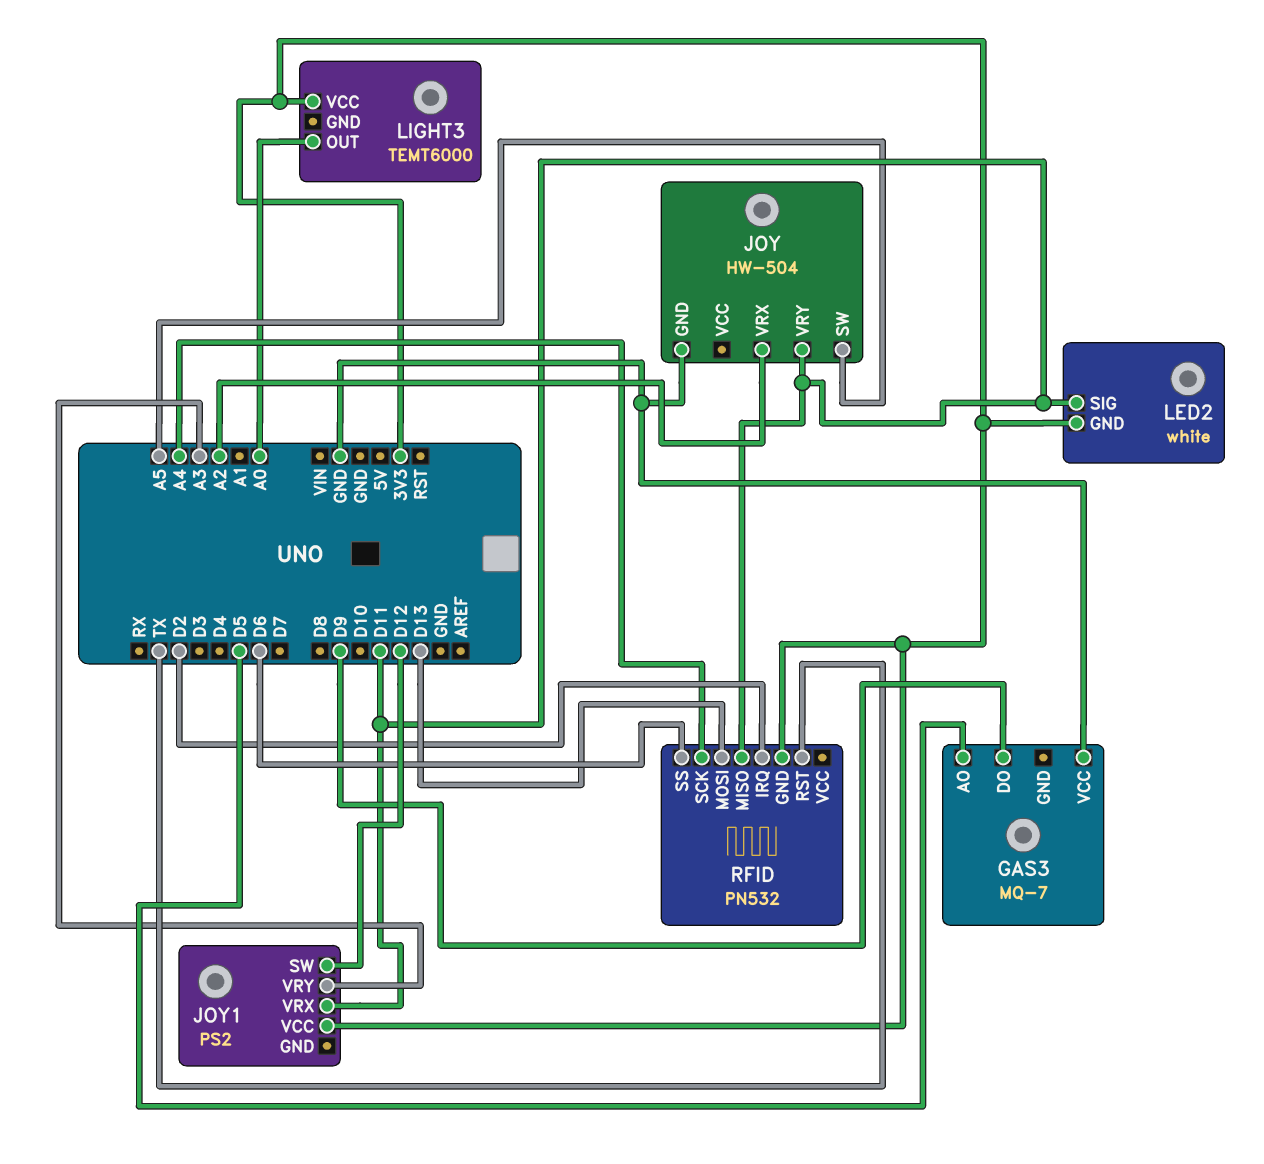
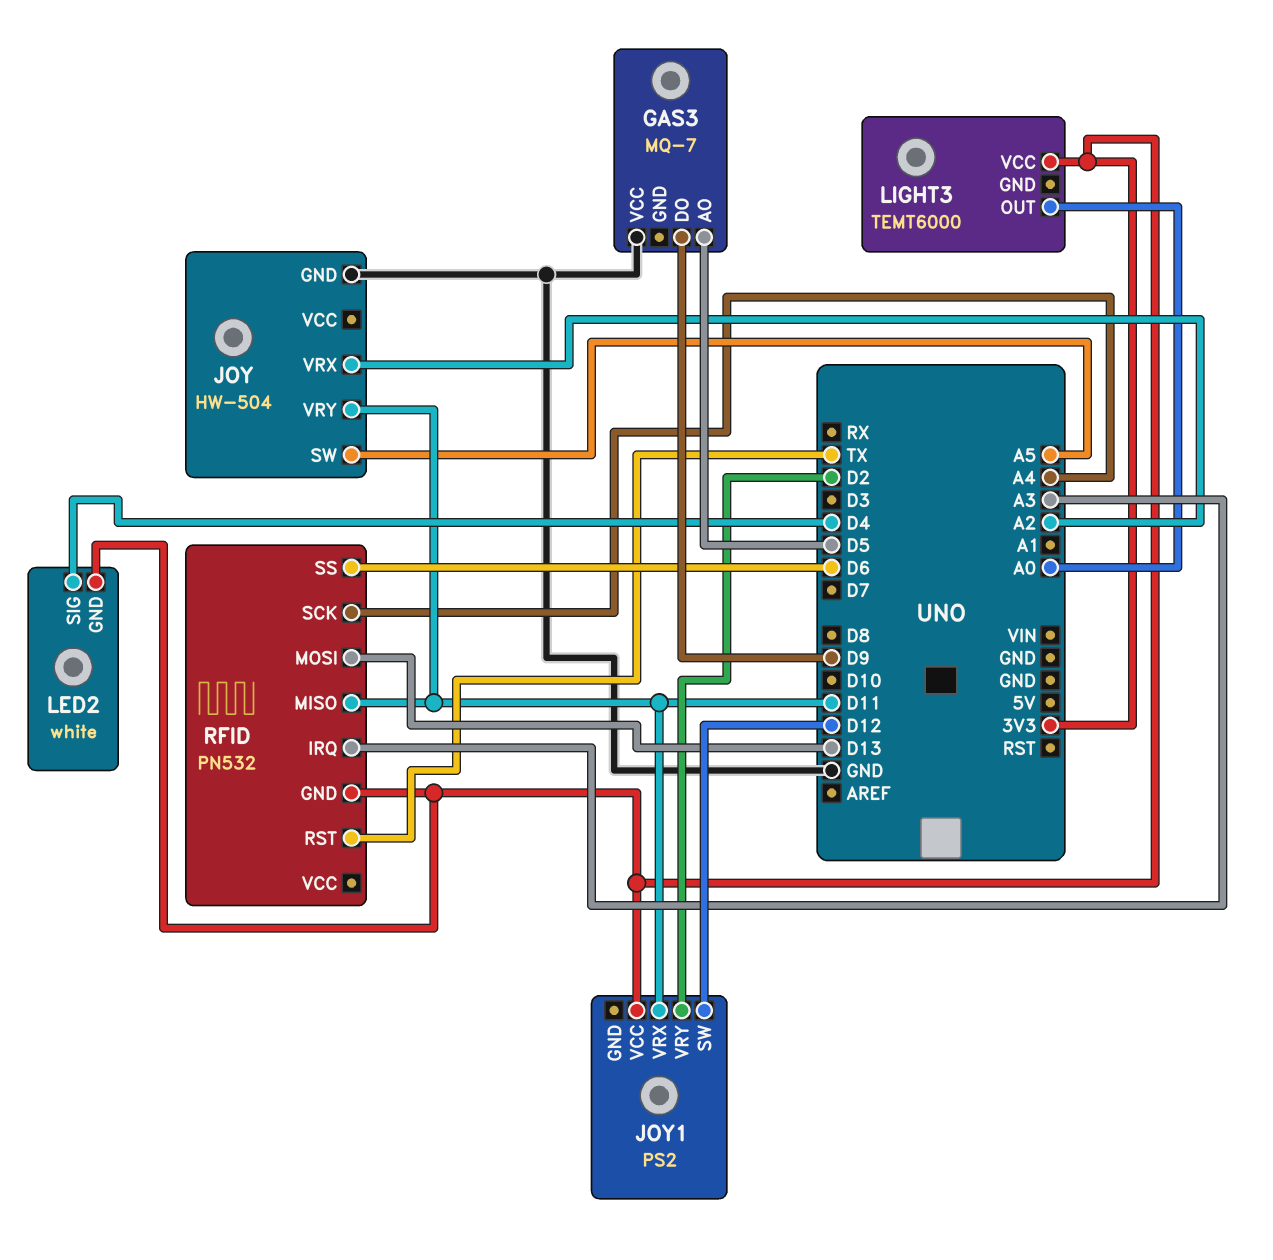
JOY1 pin VRY: A3 -> D2
LED2 pin SIG: D11 -> D4
RFID pin IRQ: D2 -> A3

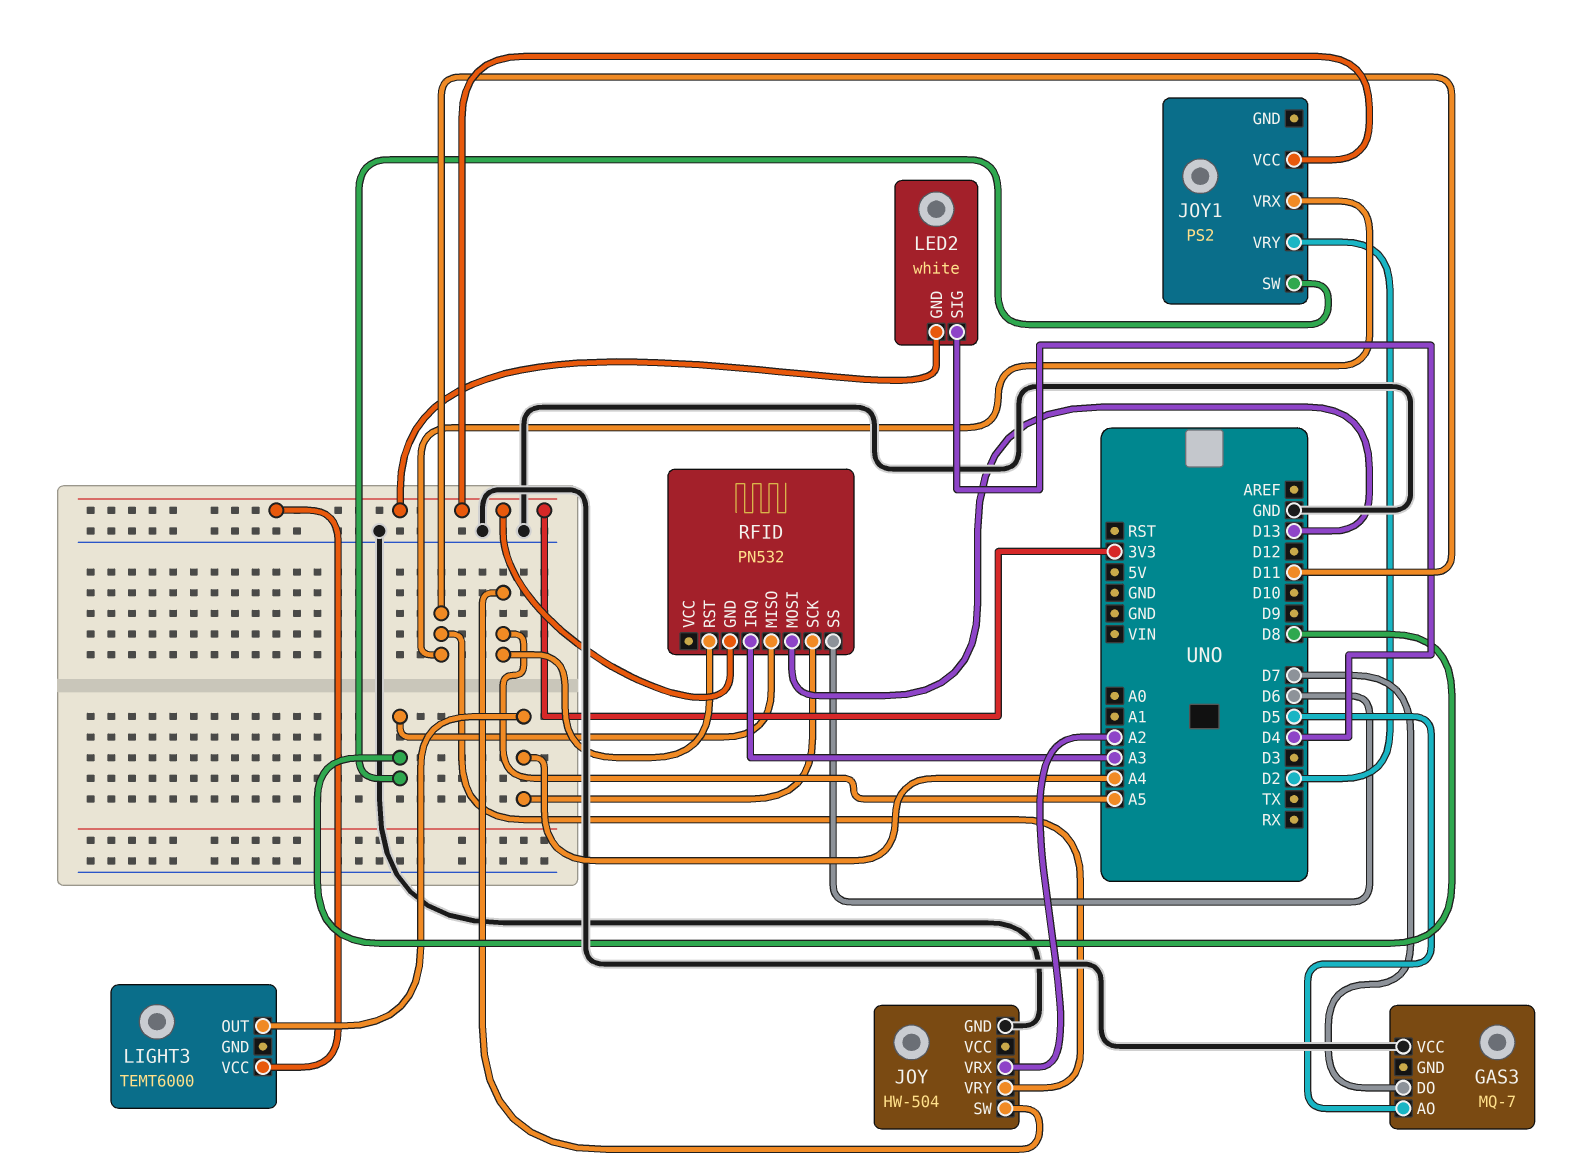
GAS3 pin DO: D9 -> D7
JOY1 pin SW: D12 -> D8
LIGHT3 pin OUT: A0 -> A4
RFID pin MISO: D11 -> D8
RFID pin RST: TX -> A5

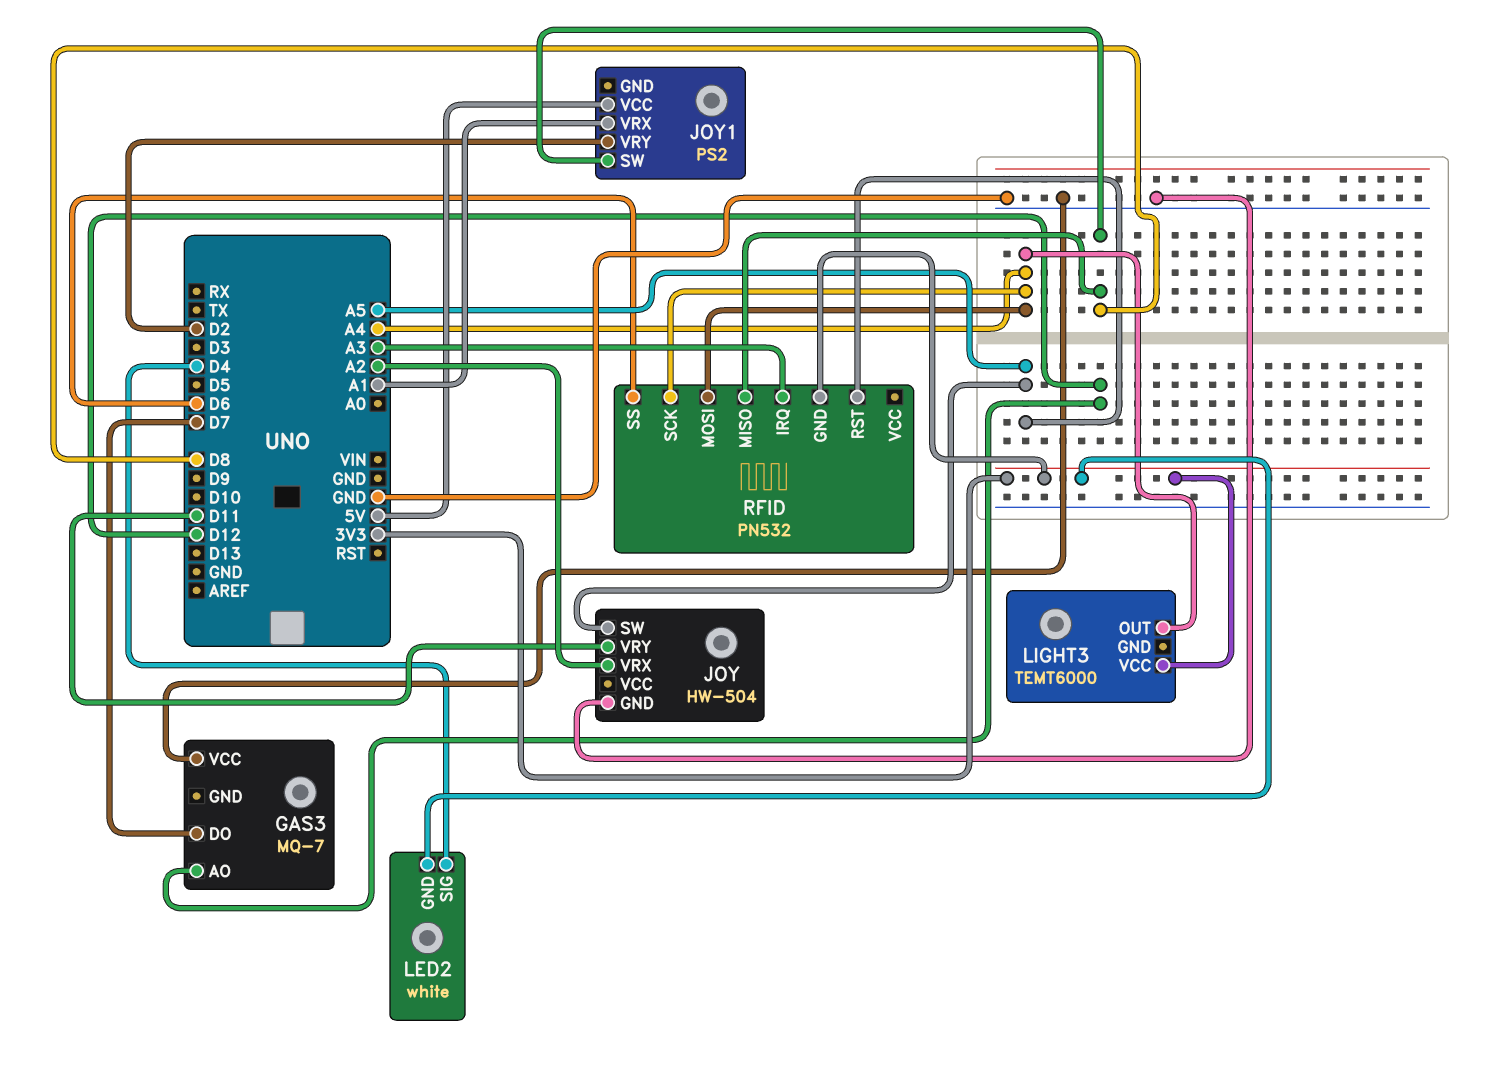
GAS3 pin AO: D5 -> D12
JOY1 pin VCC: 3V3 -> 5V
JOY1 pin VRX: D11 -> A1
RFID pin MOSI: D13 -> A4

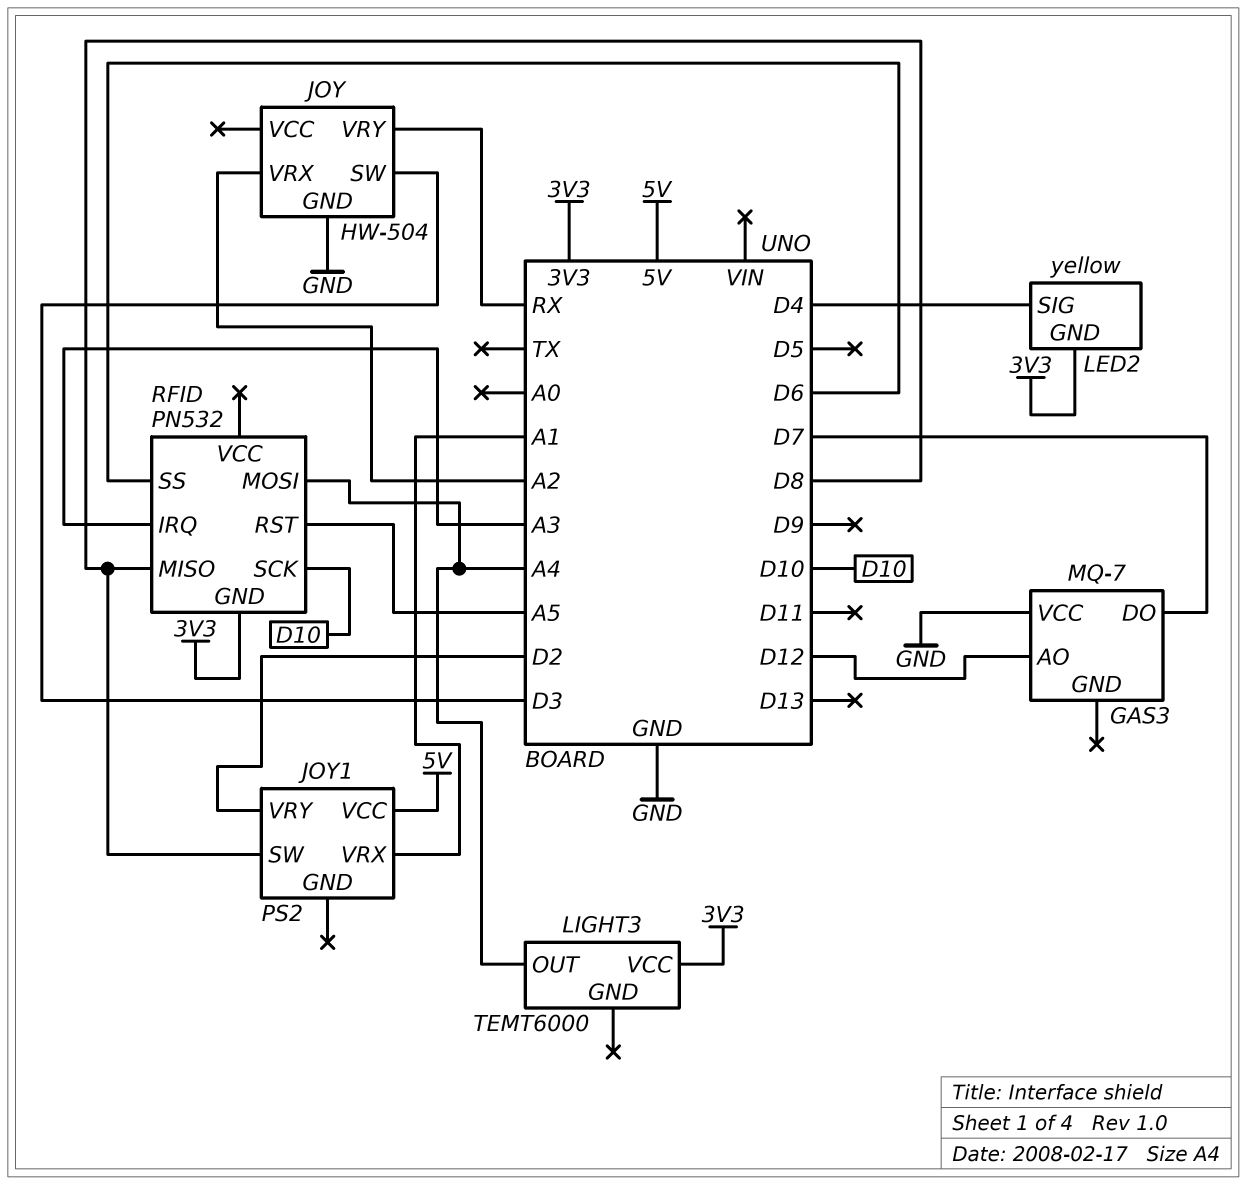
JOY pin SW: A5 -> D3
JOY pin VRY: D11 -> RX
LED2: white -> yellow
RFID pin SCK: A4 -> D10

